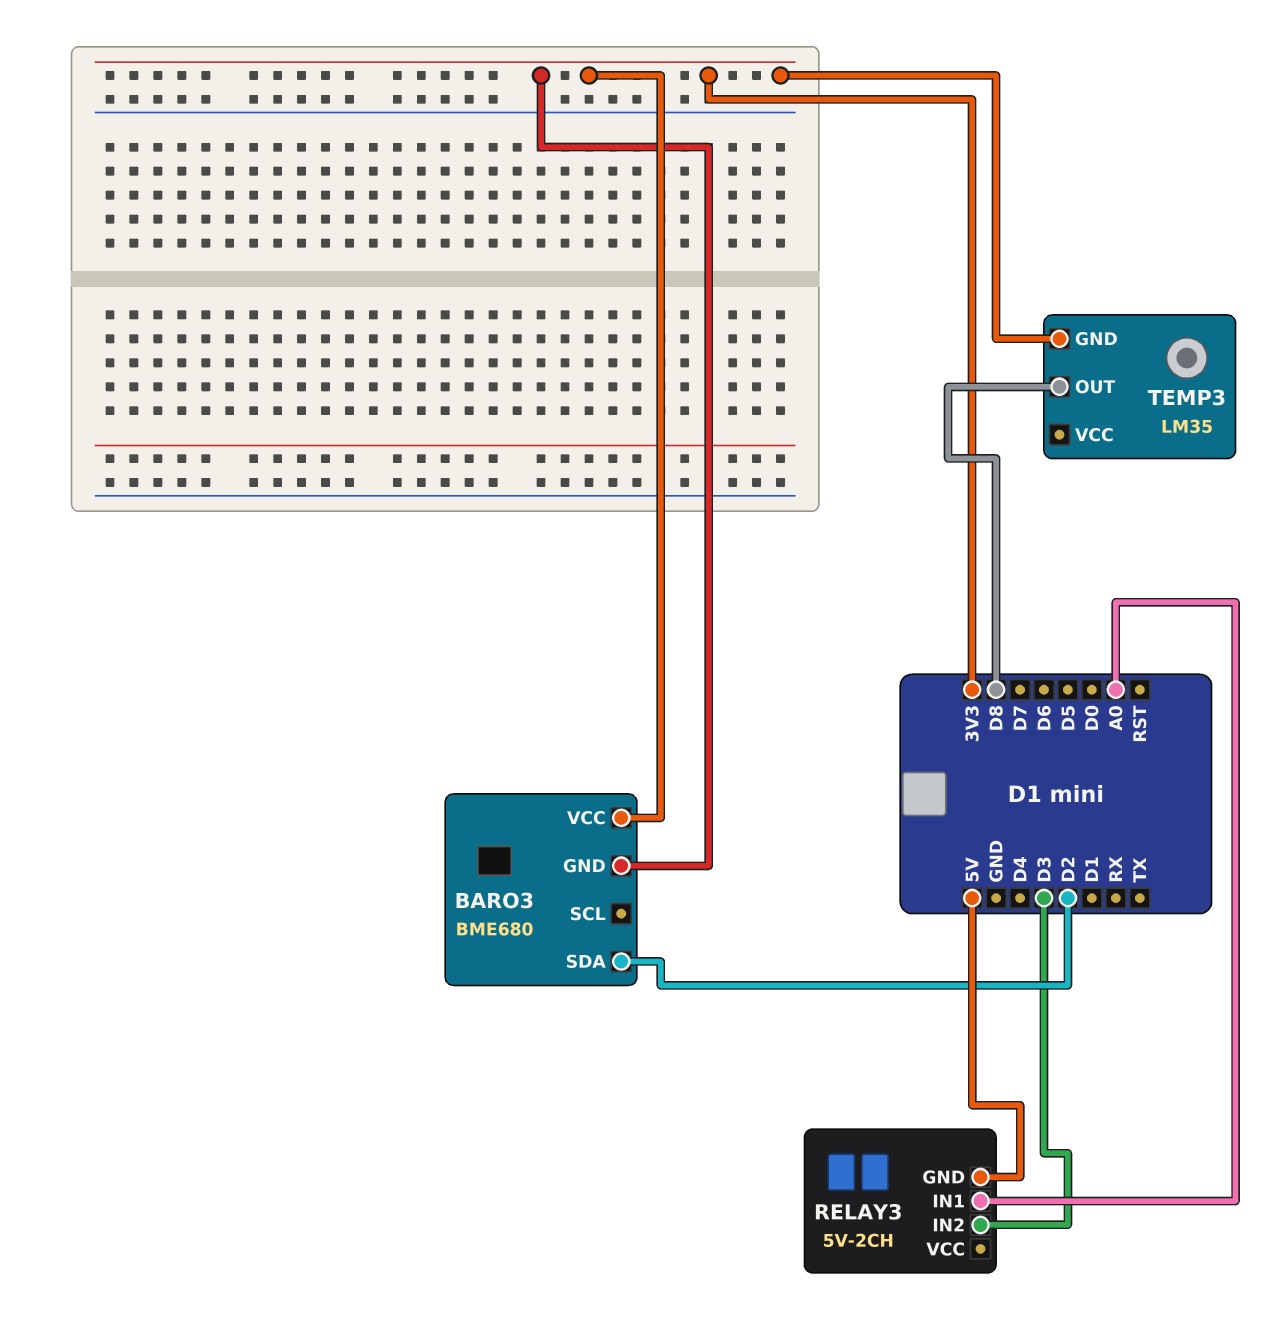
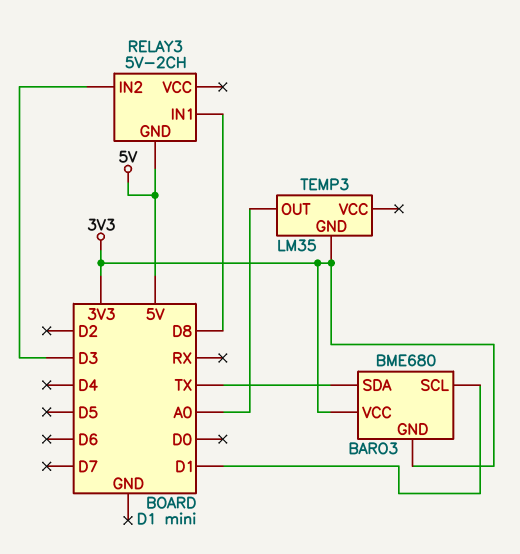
BARO3 pin SCL: none -> D1
BARO3 pin SDA: D2 -> TX
RELAY3 pin IN1: A0 -> D8
TEMP3 pin OUT: D8 -> A0

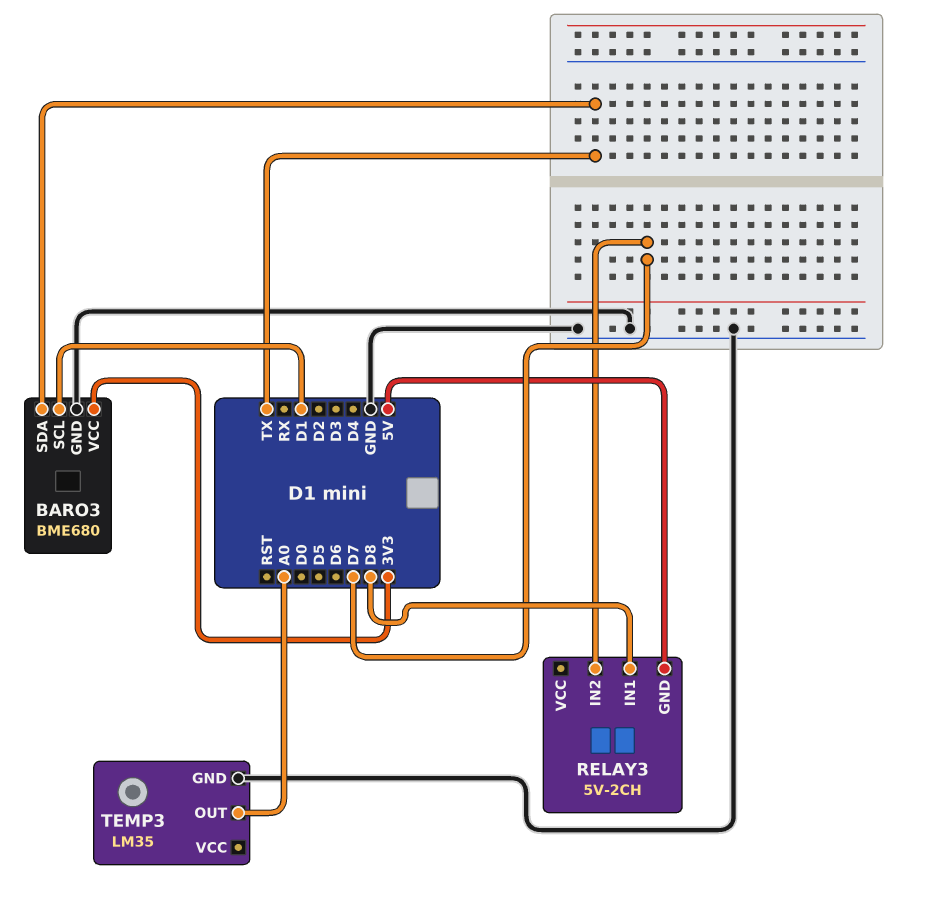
BARO3 pin GND: 3V3 -> GND
RELAY3 pin IN2: D3 -> D7
TEMP3 pin GND: 3V3 -> GND

